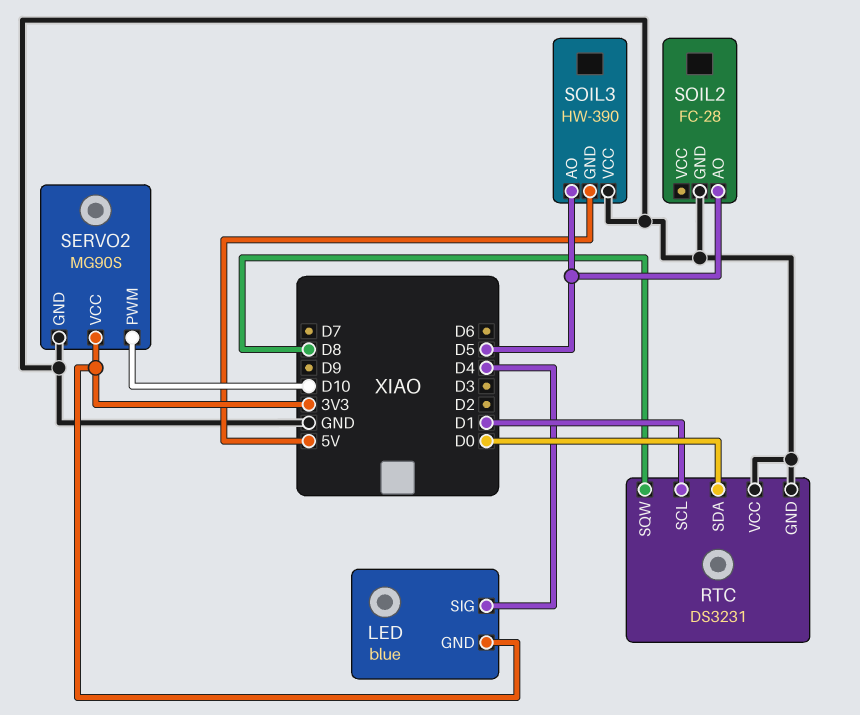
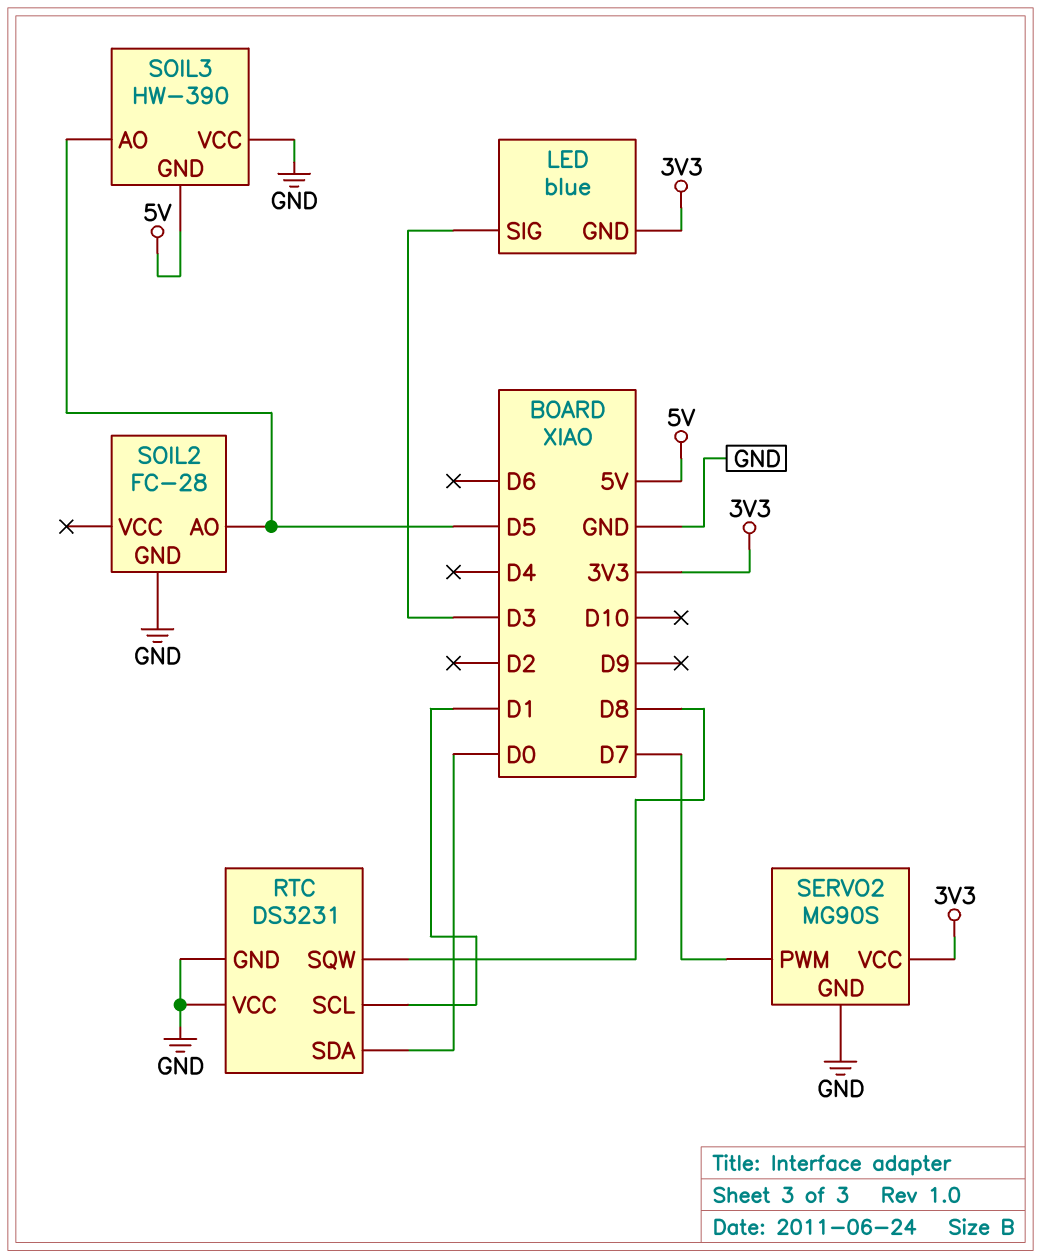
LED pin SIG: D4 -> D3
SERVO2 pin PWM: D10 -> D7

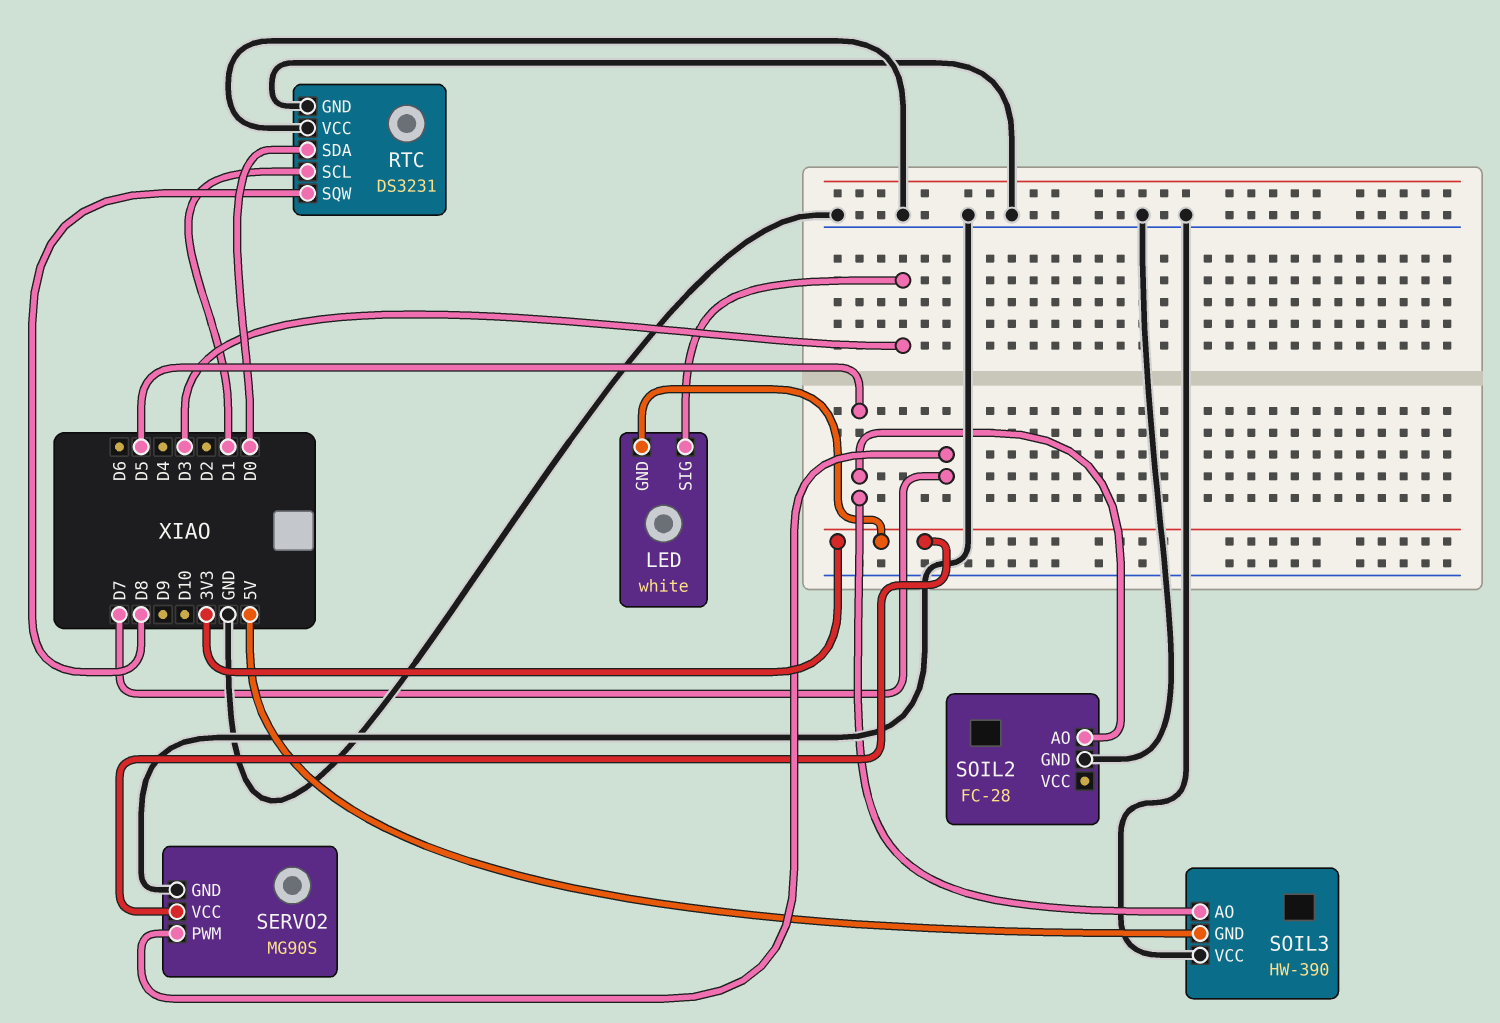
LED: blue -> white

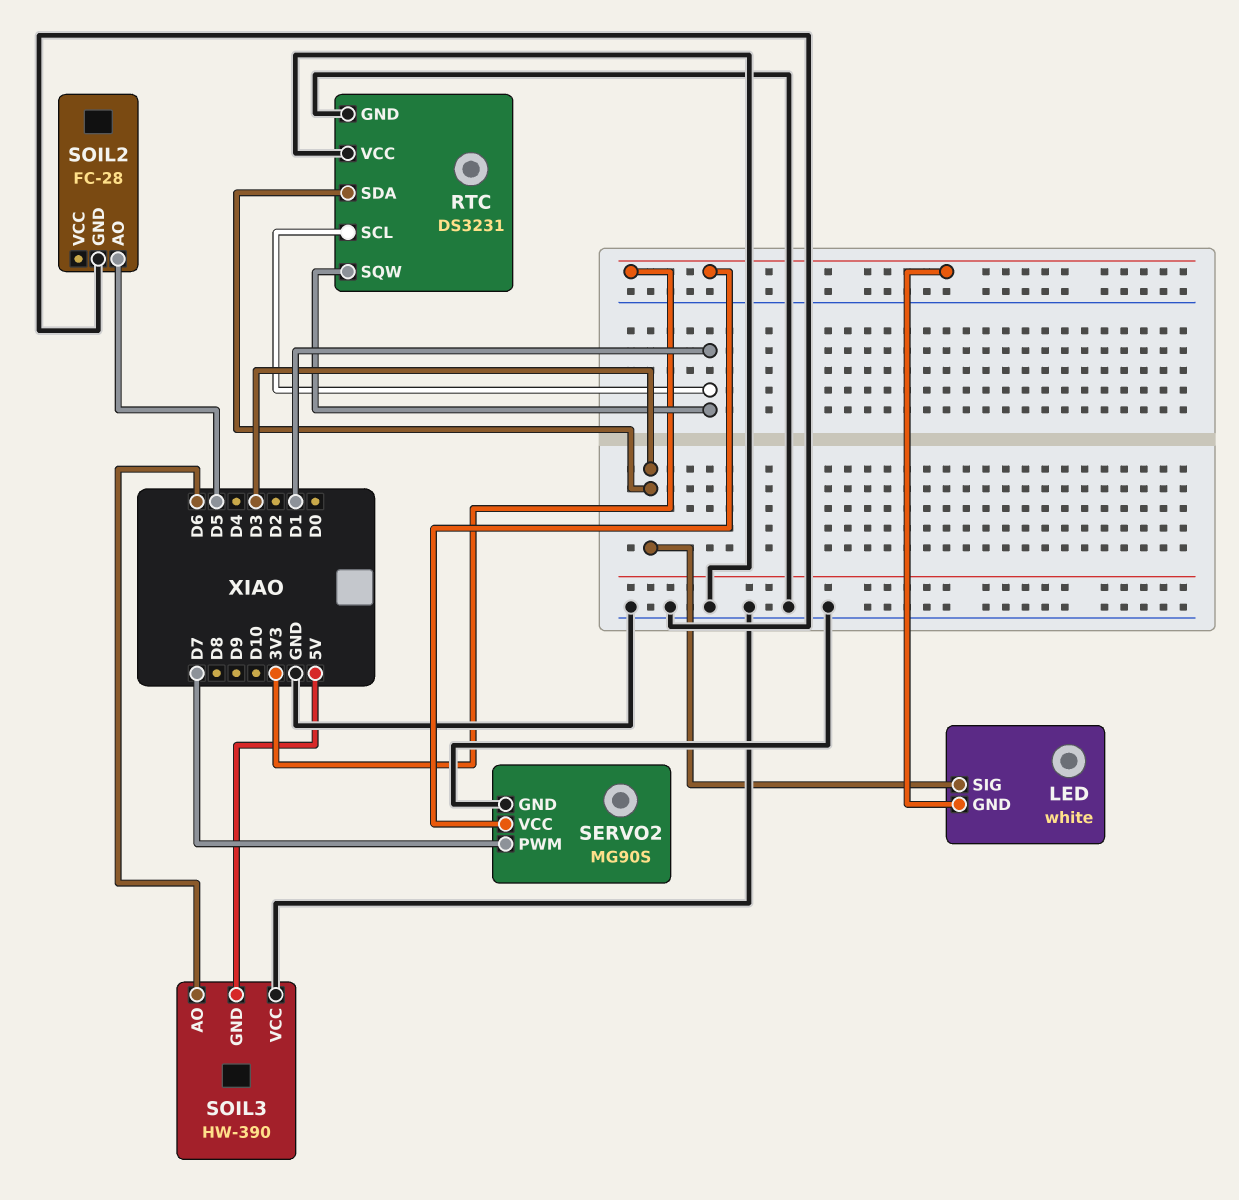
RTC pin SDA: D0 -> D3
RTC pin SQW: D8 -> D1
SOIL3 pin AO: D5 -> D6

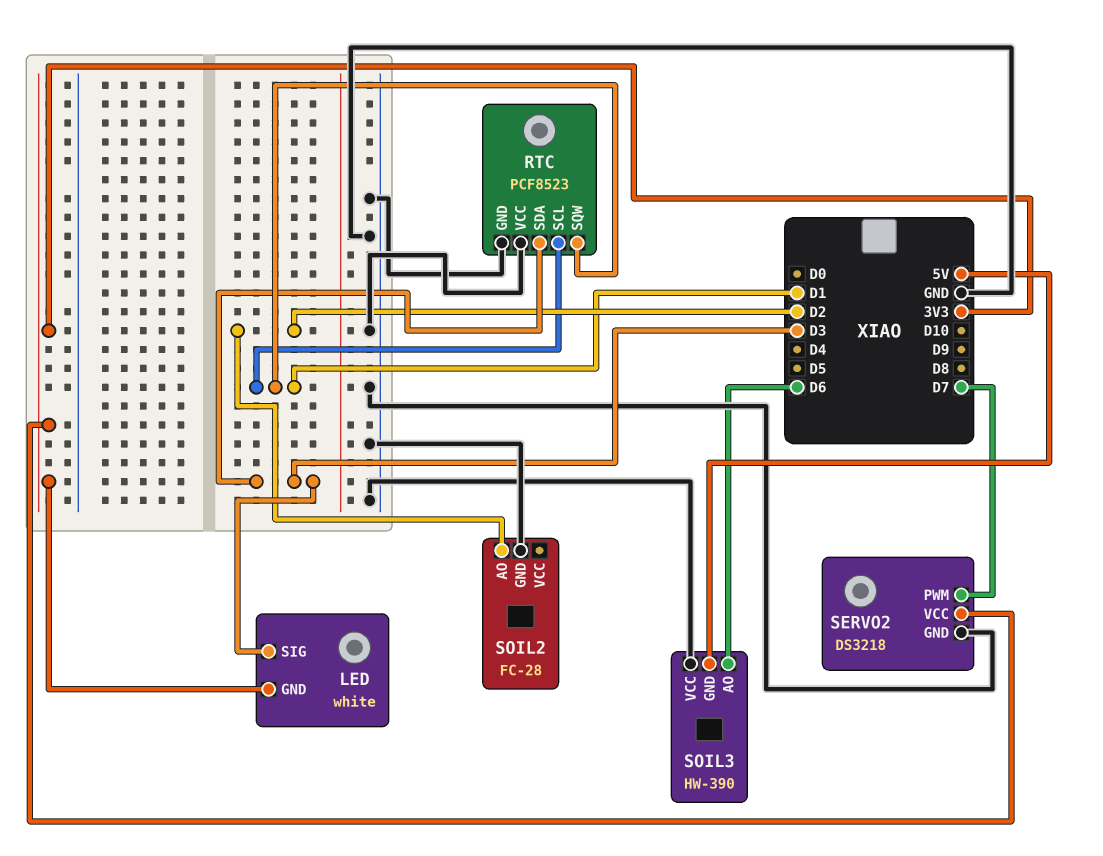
RTC: DS3231 -> PCF8523
SERVO2: MG90S -> DS3218
SOIL2 pin AO: D5 -> D2

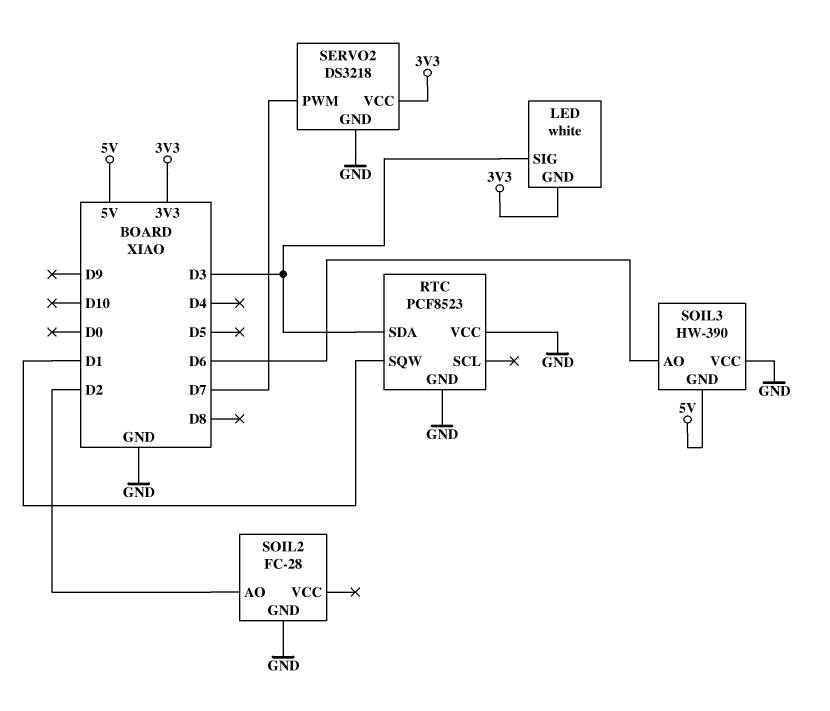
RTC pin SCL: D1 -> none

